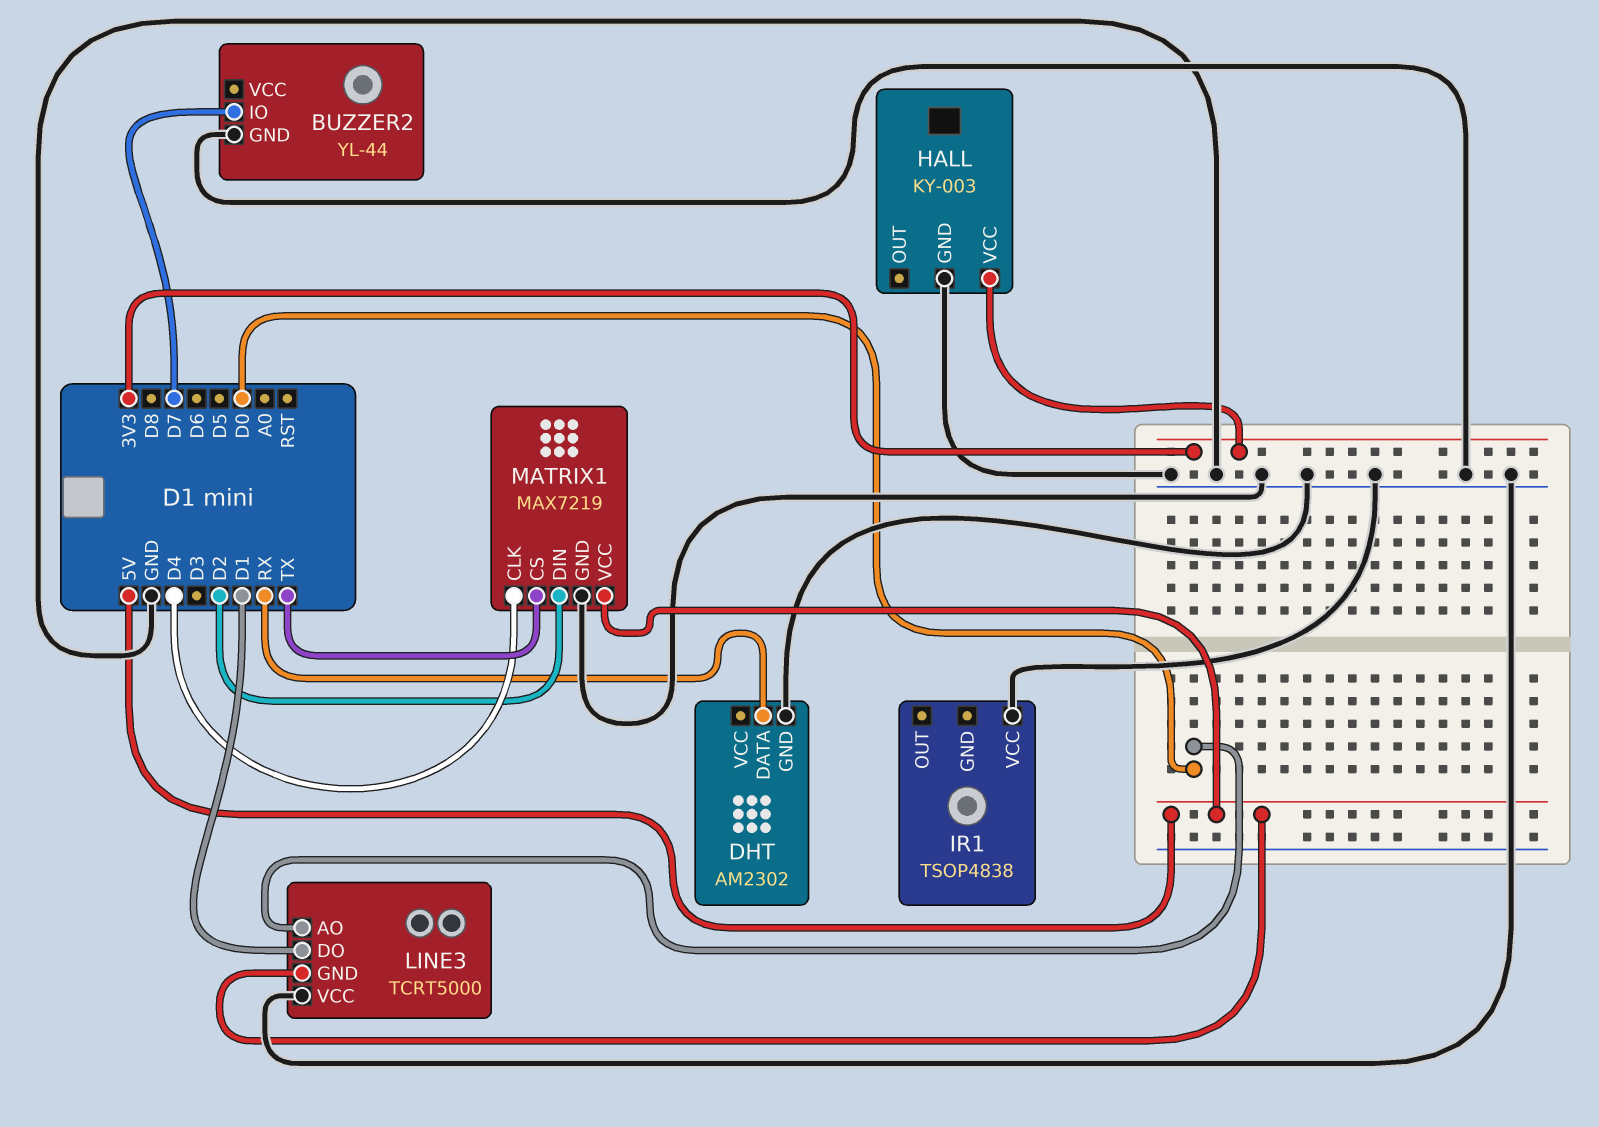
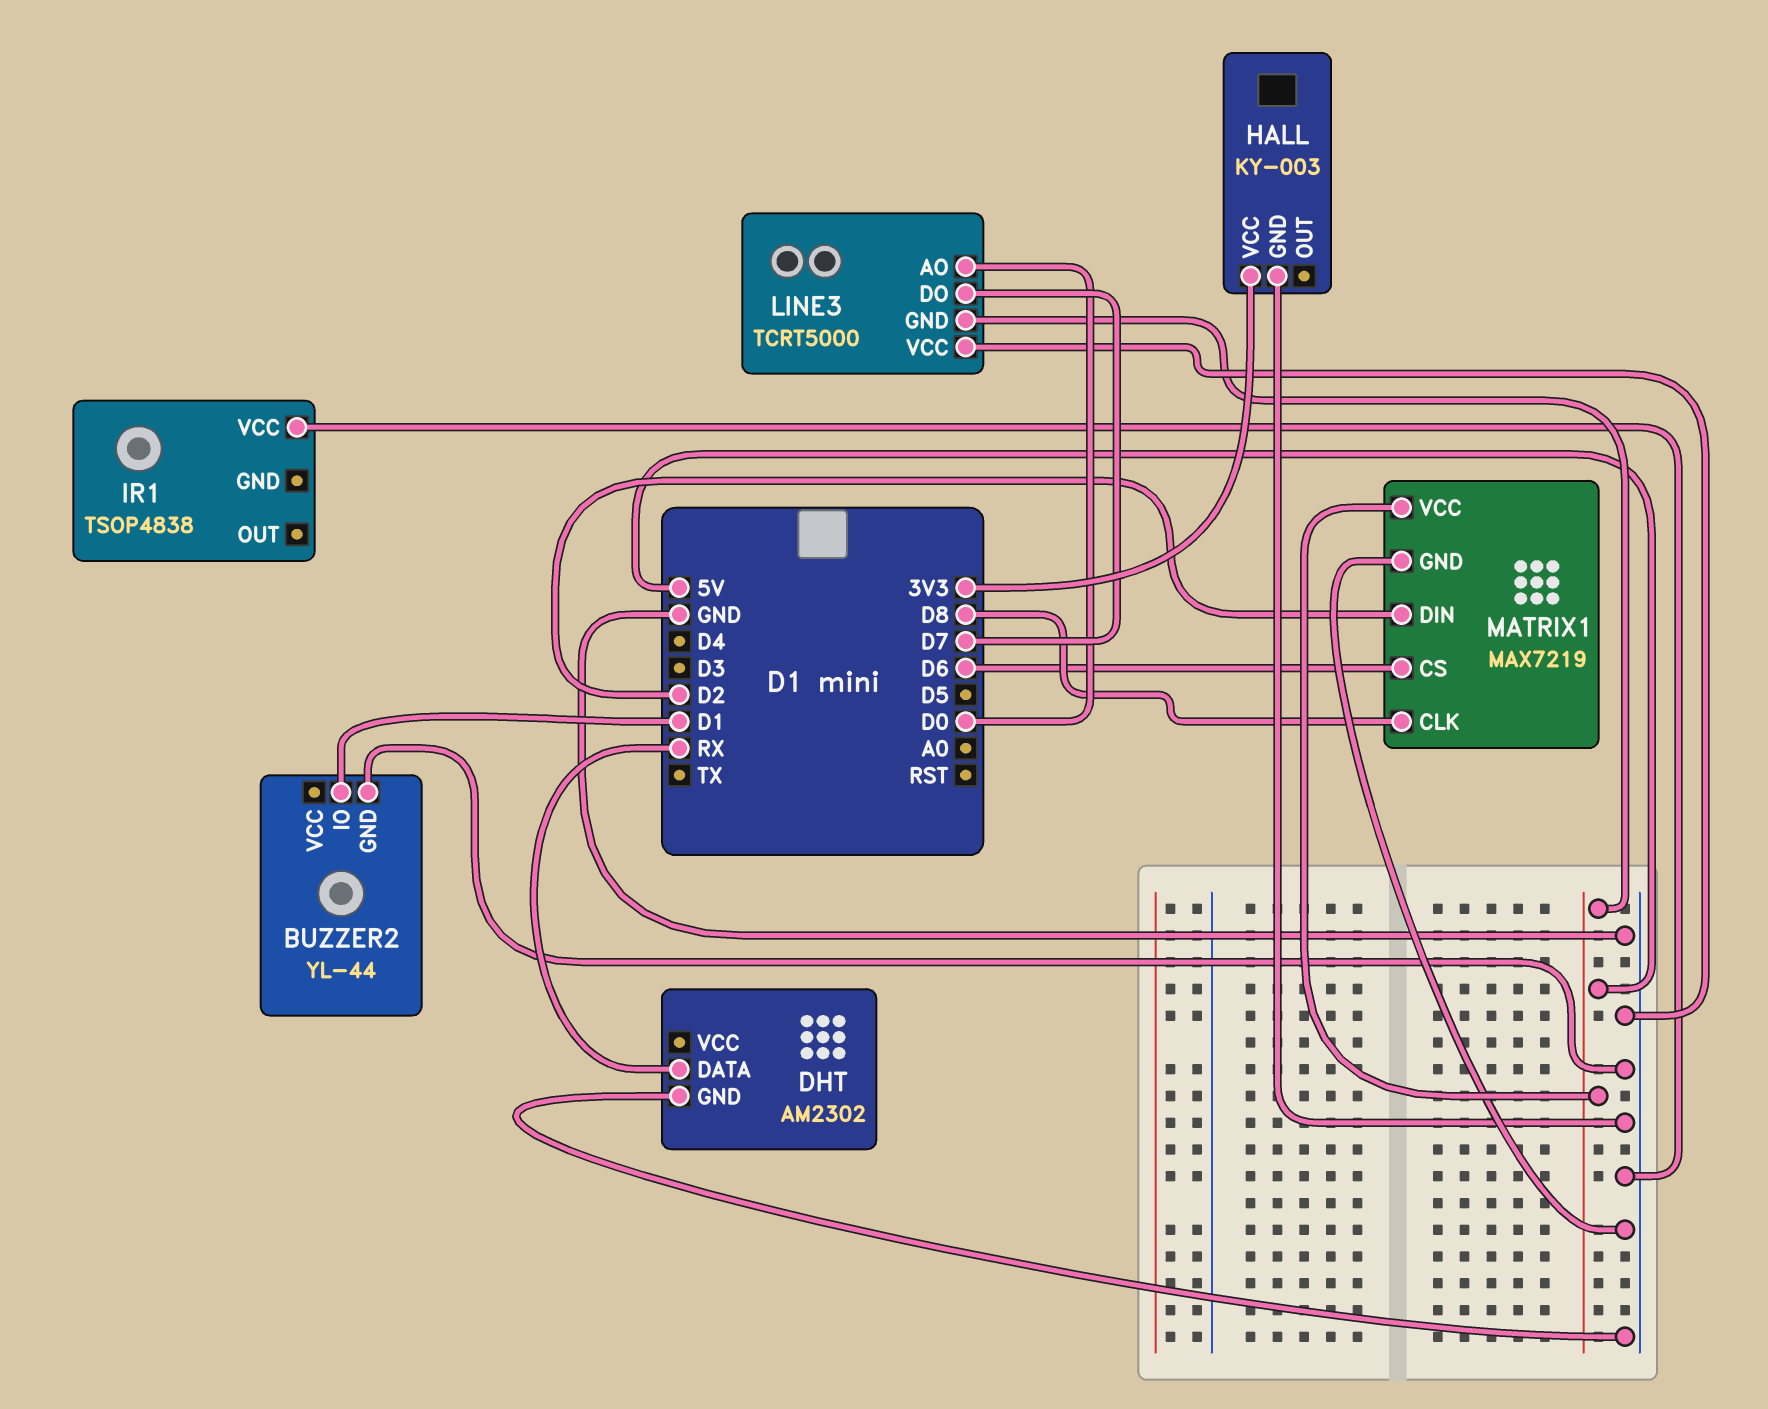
BUZZER2 pin IO: D7 -> D1
LINE3 pin DO: D1 -> D7
MATRIX1 pin CLK: D4 -> D8
MATRIX1 pin CS: TX -> D6

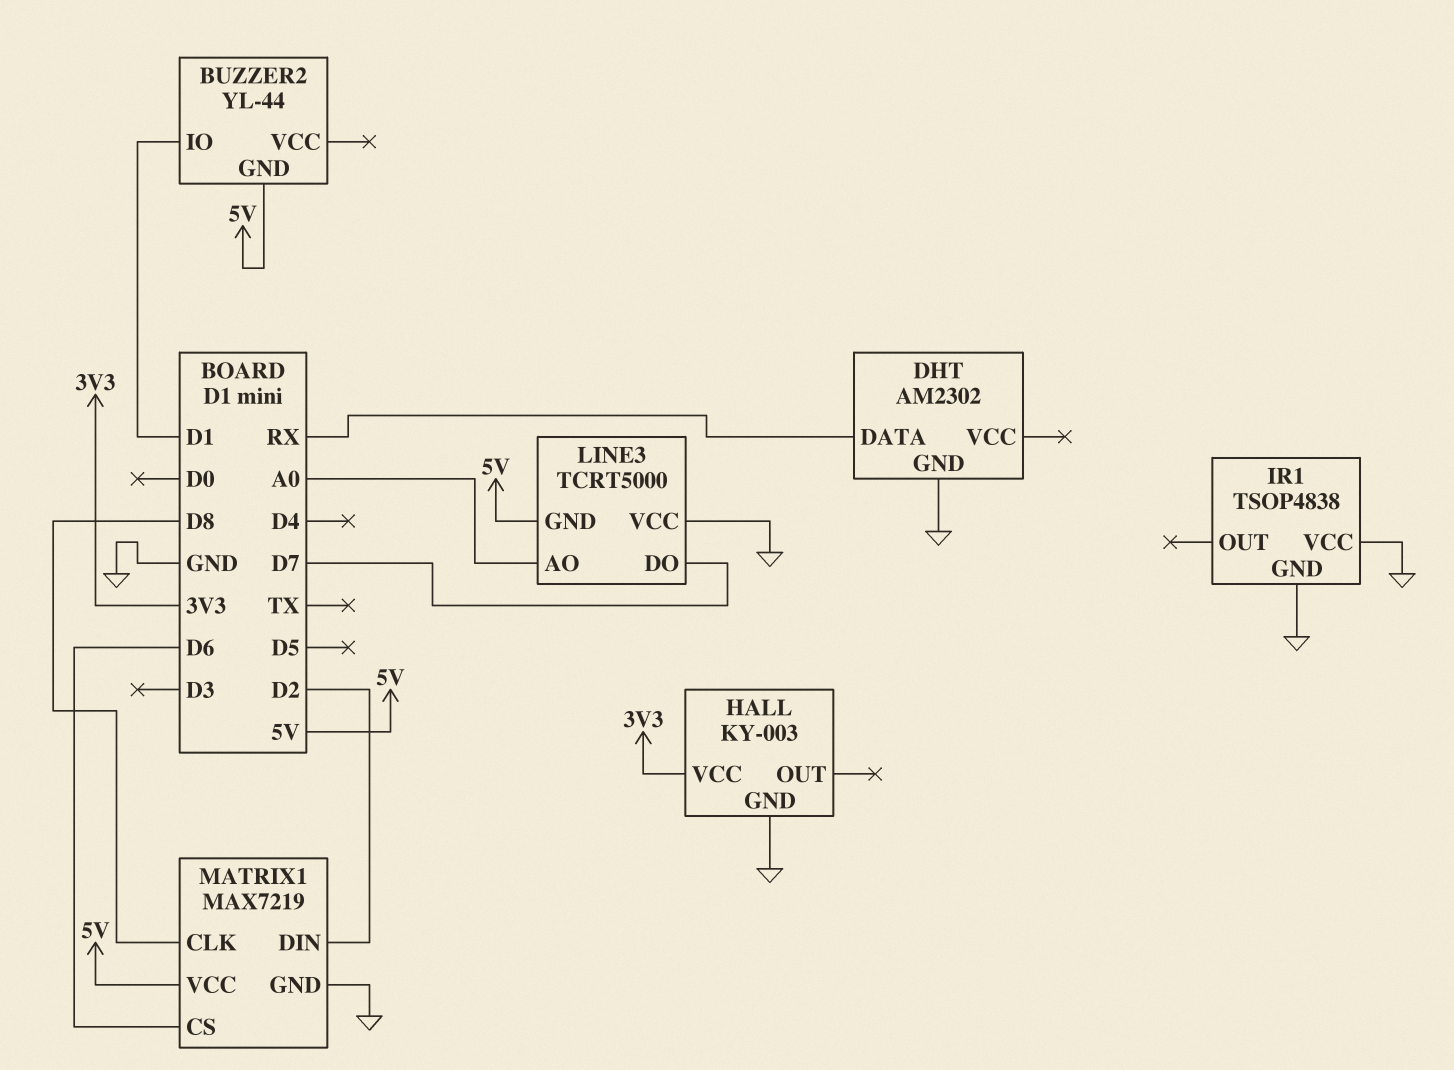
BUZZER2 pin GND: GND -> 5V
IR1 pin GND: none -> GND
LINE3 pin AO: D0 -> A0

